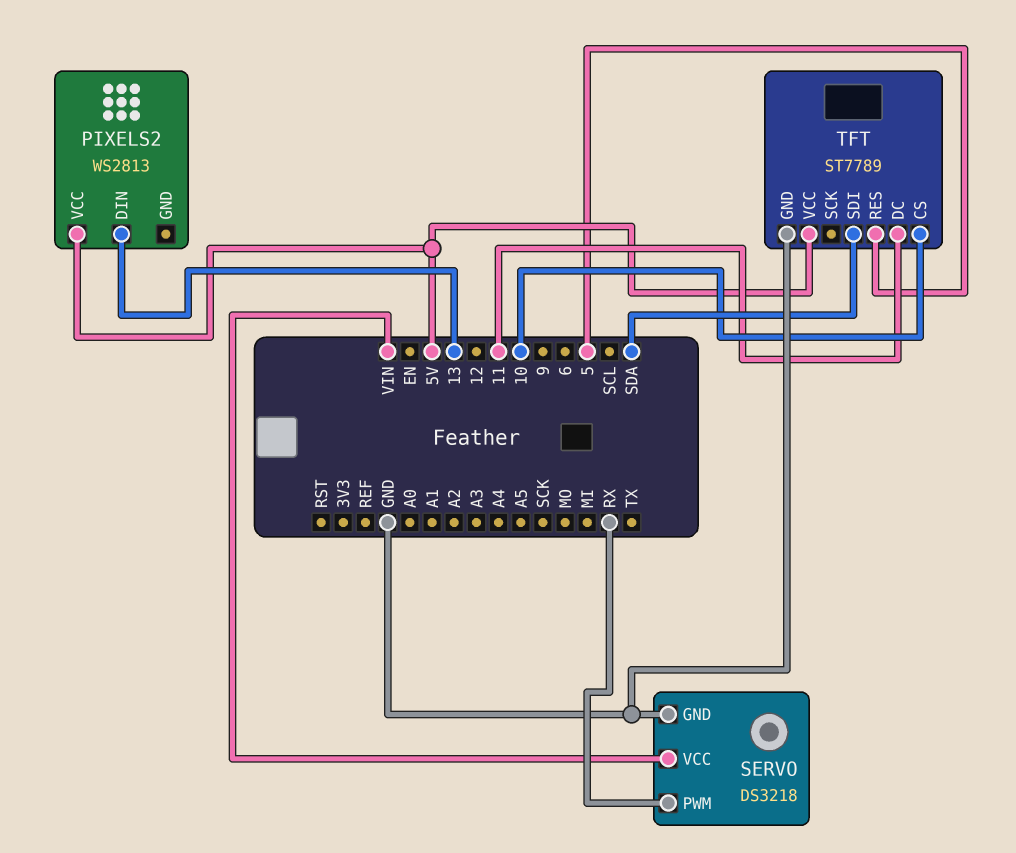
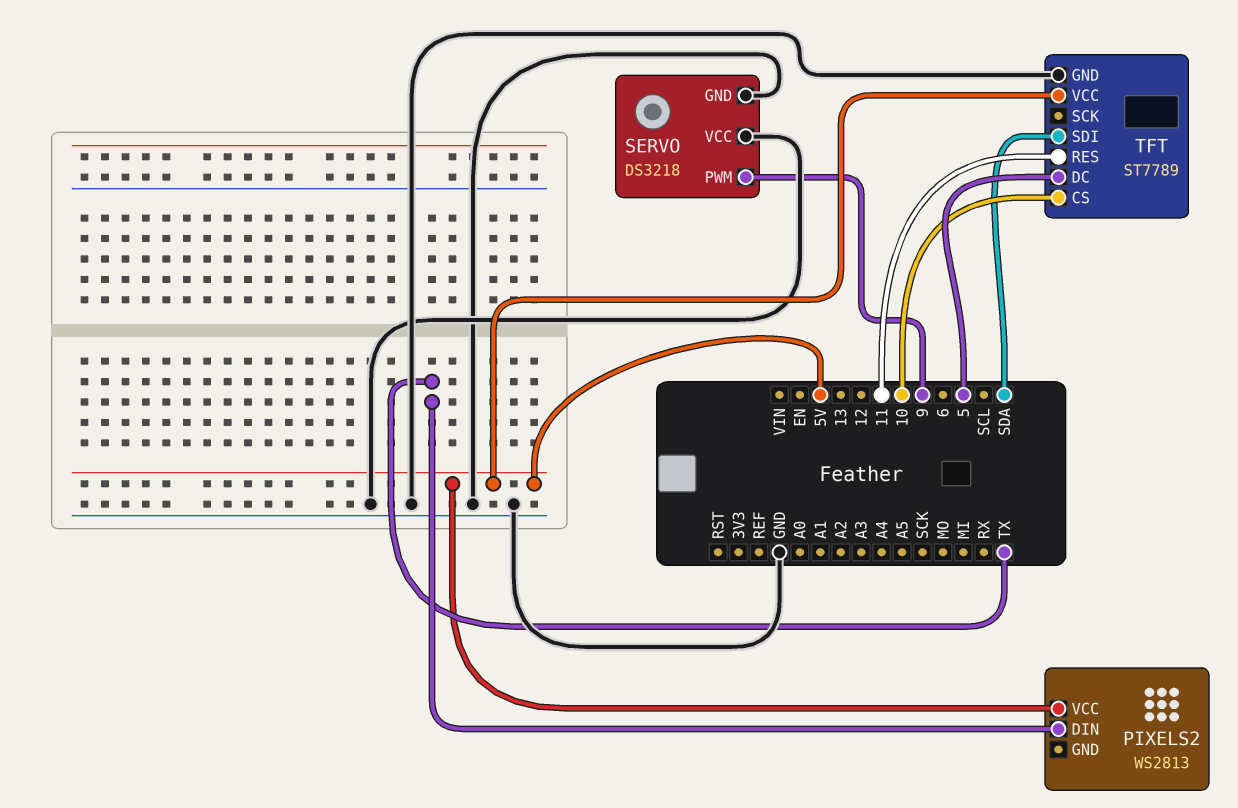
PIXELS2 pin DIN: 13 -> TX
SERVO pin PWM: RX -> 9
SERVO pin VCC: VIN -> GND
TFT pin DC: 11 -> 5
TFT pin RES: 5 -> 11

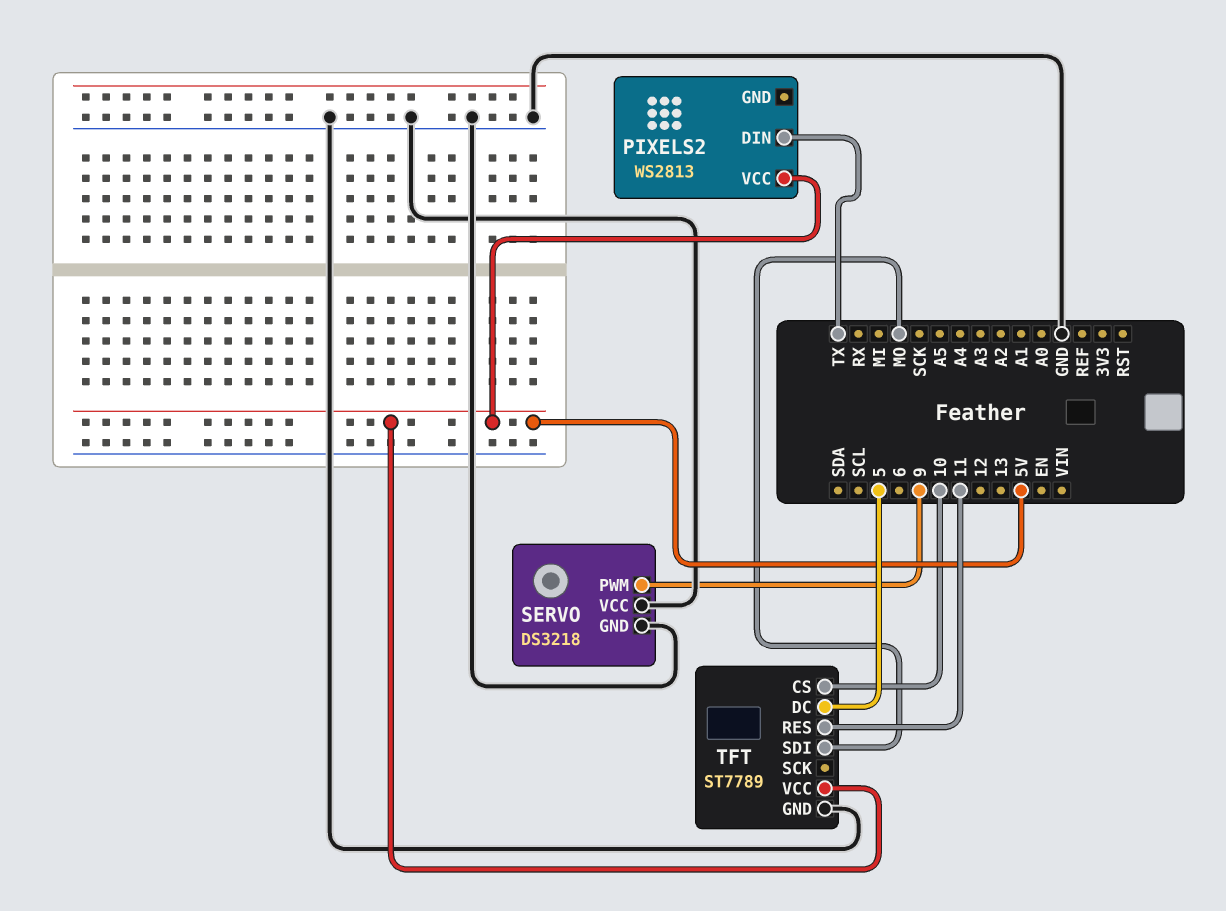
TFT pin SDI: SDA -> MO

